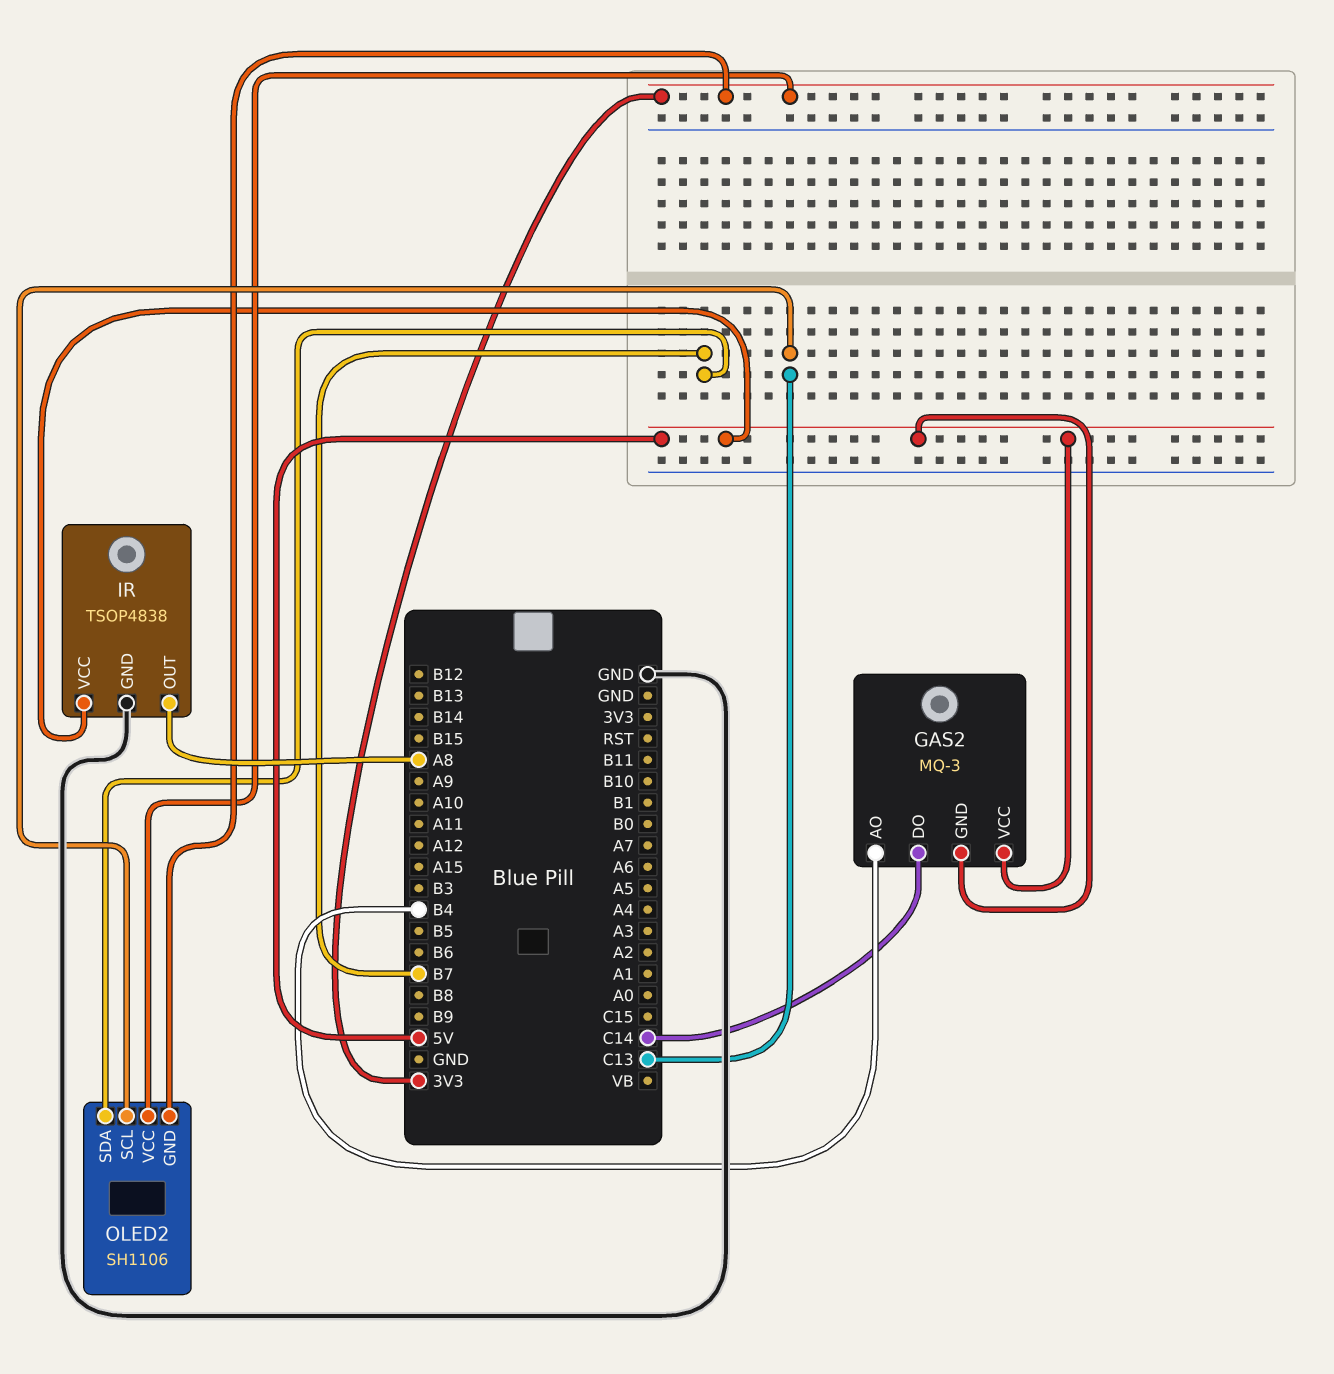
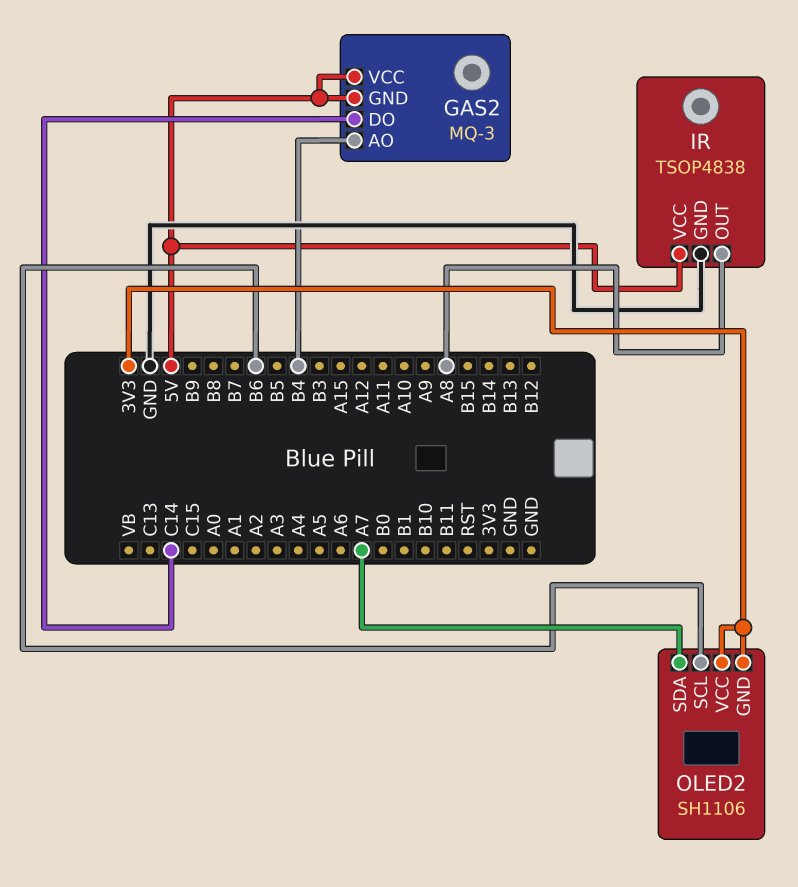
OLED2 pin SCL: C13 -> B6
OLED2 pin SDA: B7 -> A7

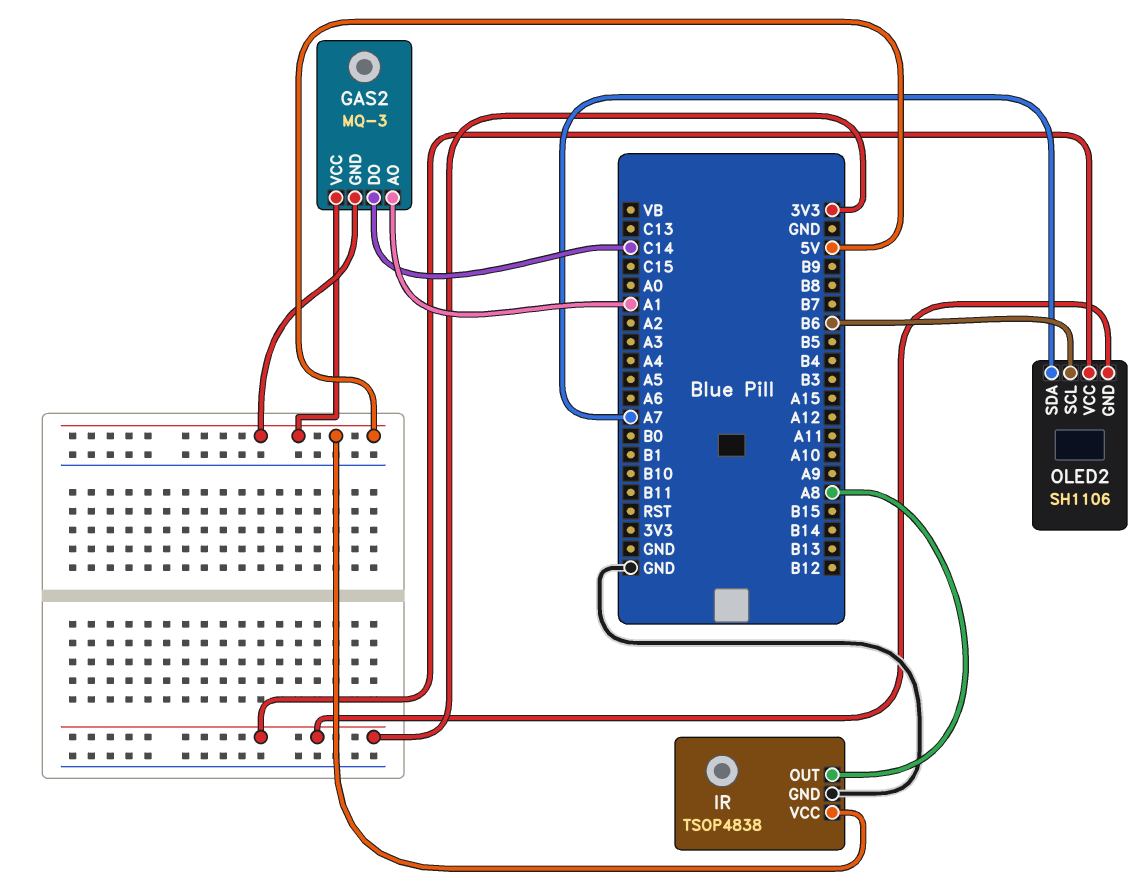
GAS2 pin AO: B4 -> A1

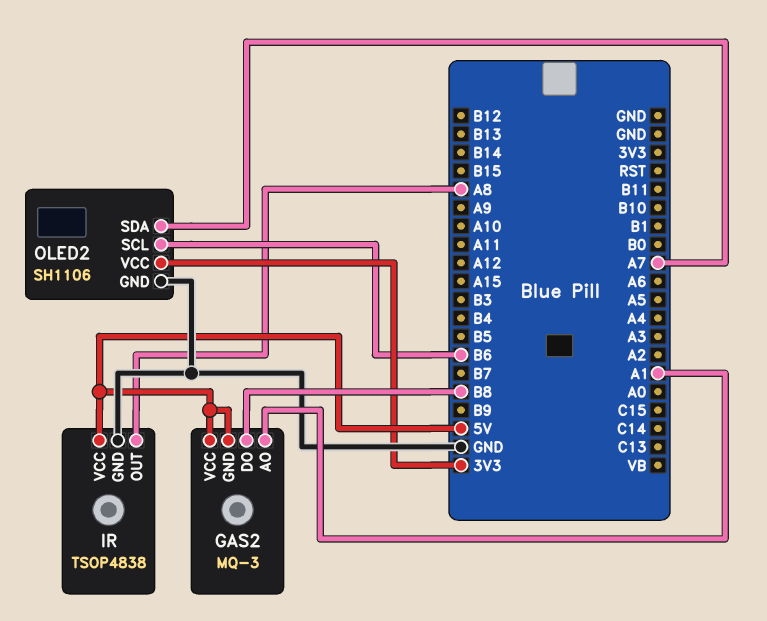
GAS2 pin DO: C14 -> B8
OLED2 pin GND: 3V3 -> GND

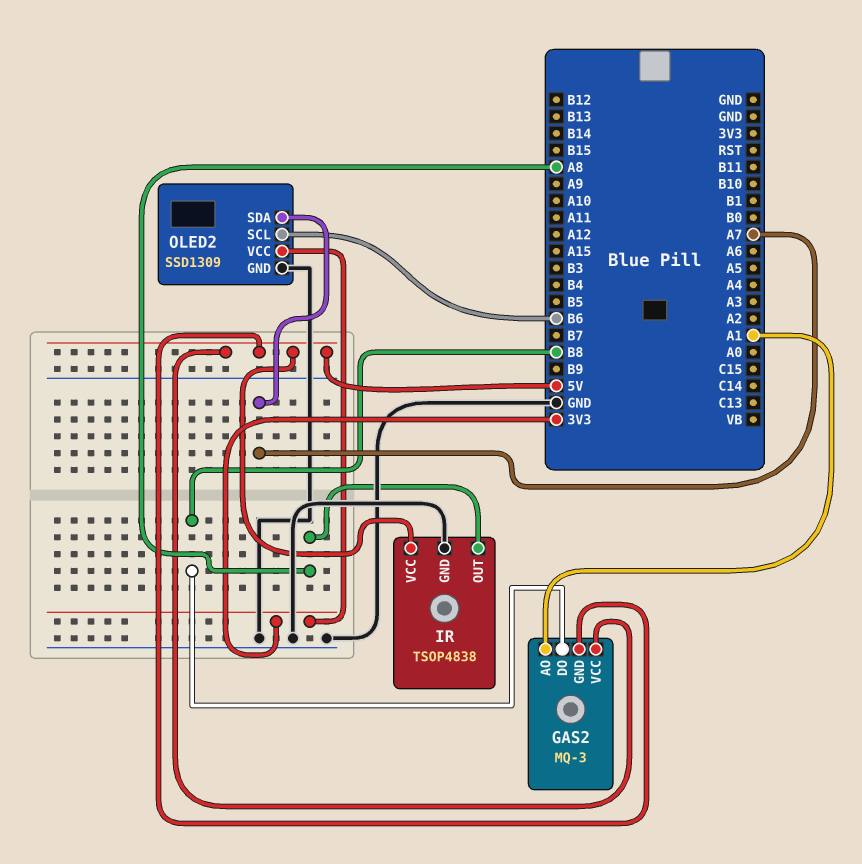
OLED2: SH1106 -> SSD1309

